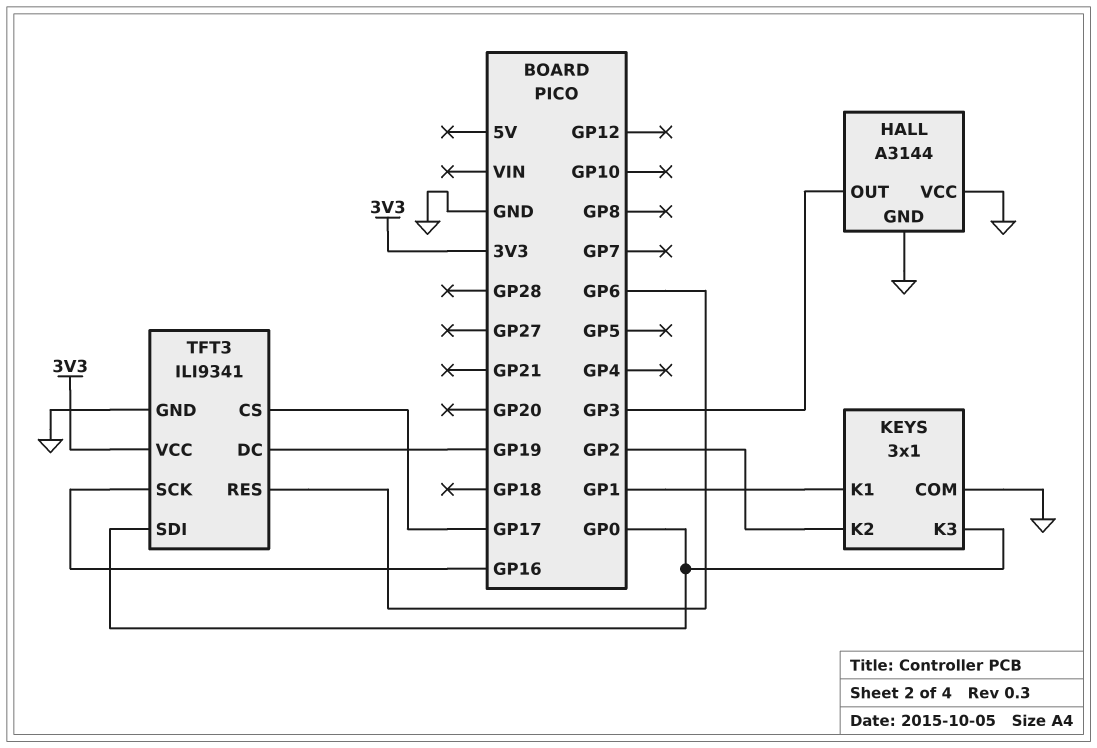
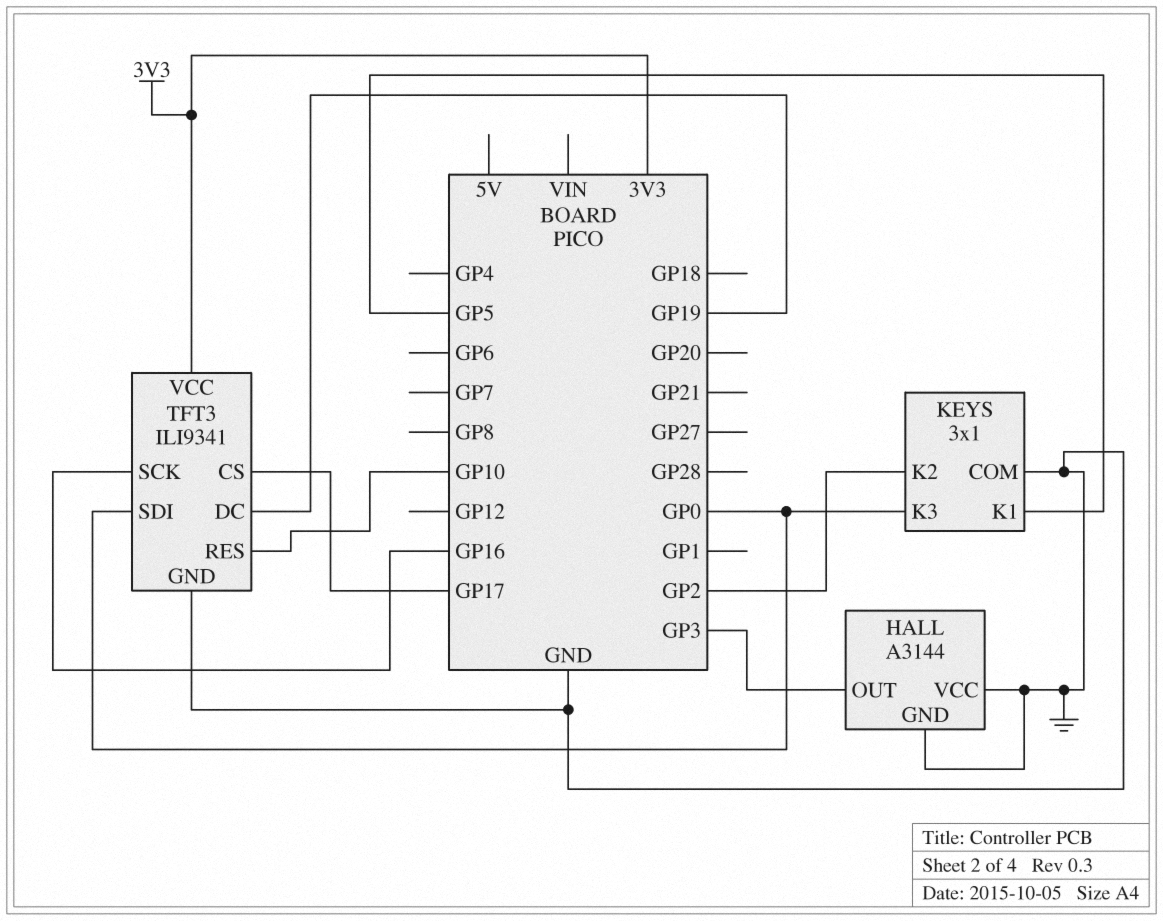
KEYS pin K1: GP1 -> GP5
TFT3 pin RES: GP6 -> GP10

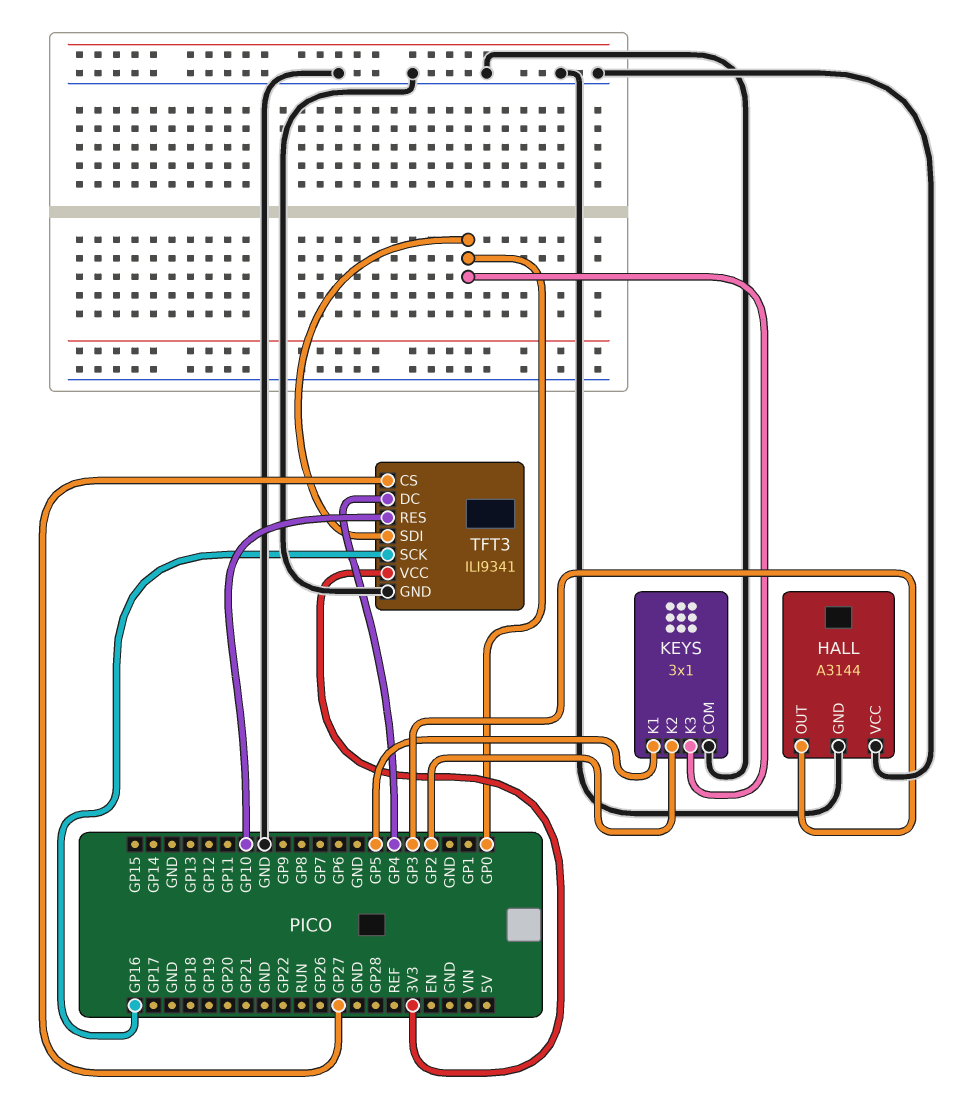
TFT3 pin CS: GP17 -> GP27
TFT3 pin DC: GP19 -> GP4

